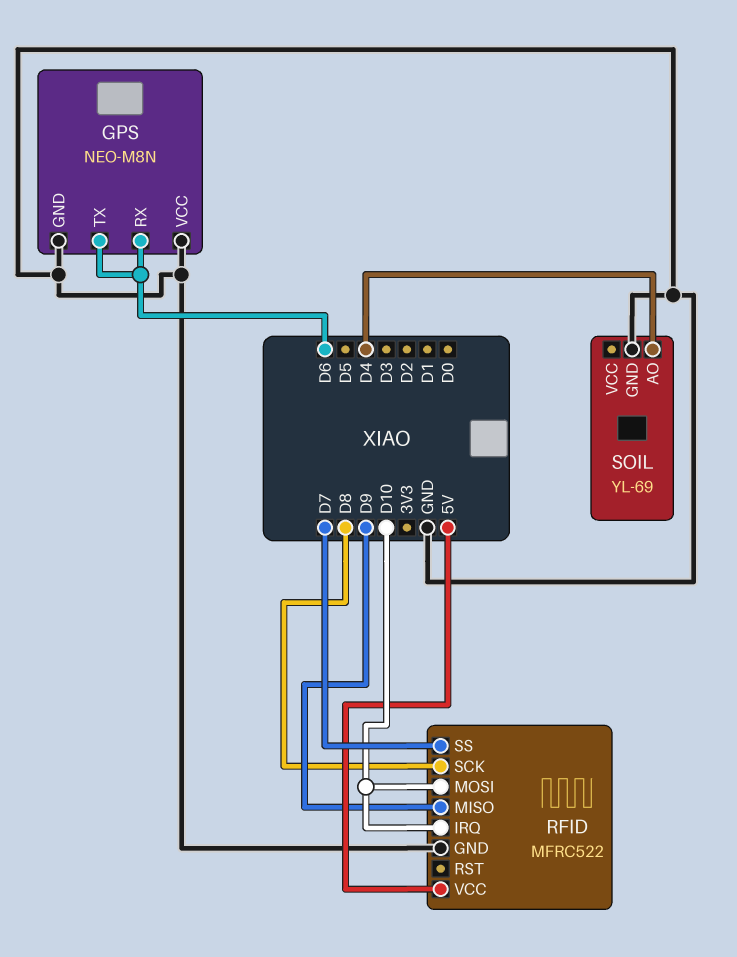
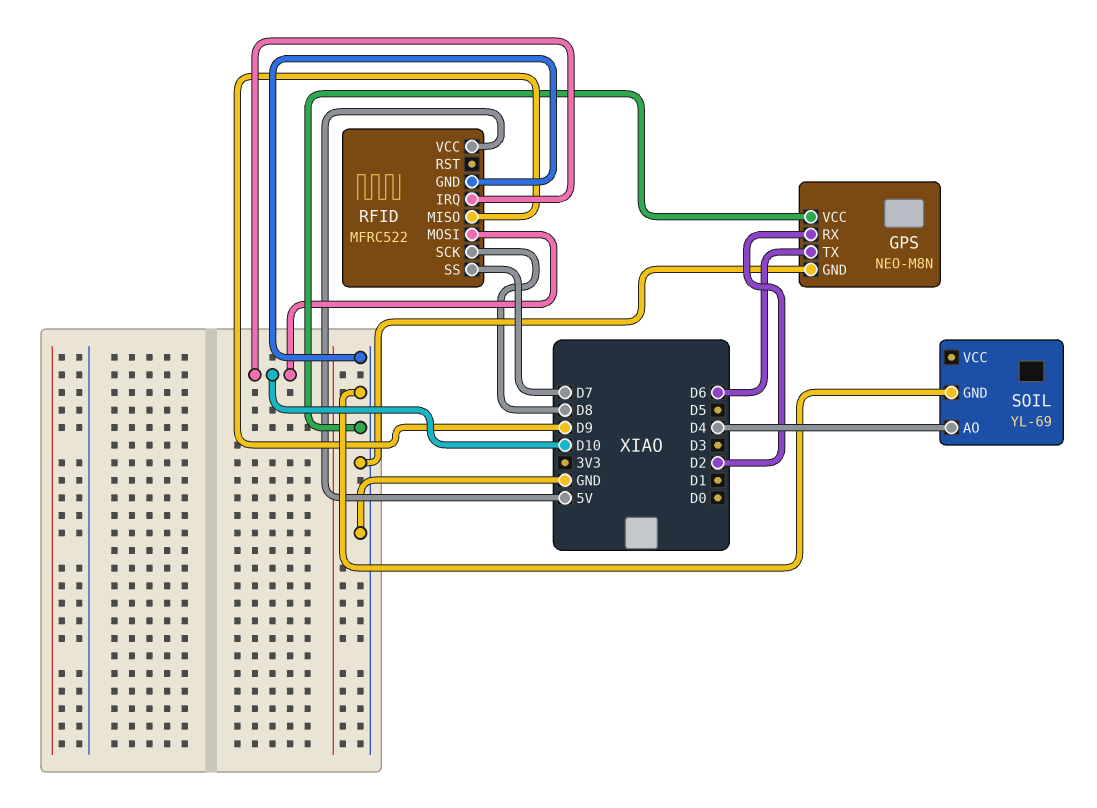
GPS pin RX: D6 -> D2

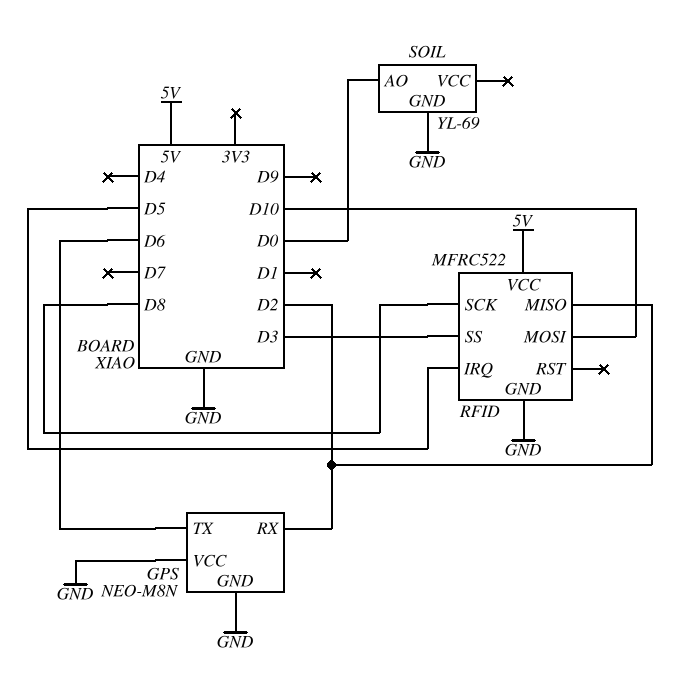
RFID pin IRQ: D10 -> D5
RFID pin MISO: D9 -> D2
RFID pin SS: D7 -> D3
SOIL pin AO: D4 -> D0

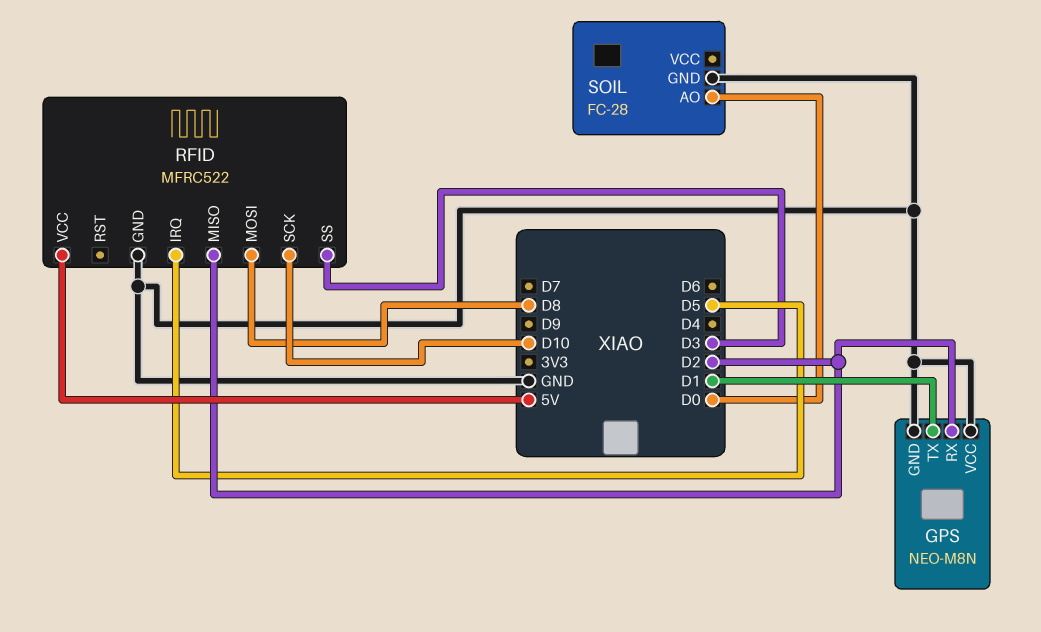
GPS pin TX: D6 -> D1
RFID pin MOSI: D10 -> D8
RFID pin SCK: D8 -> D10
SOIL: YL-69 -> FC-28

